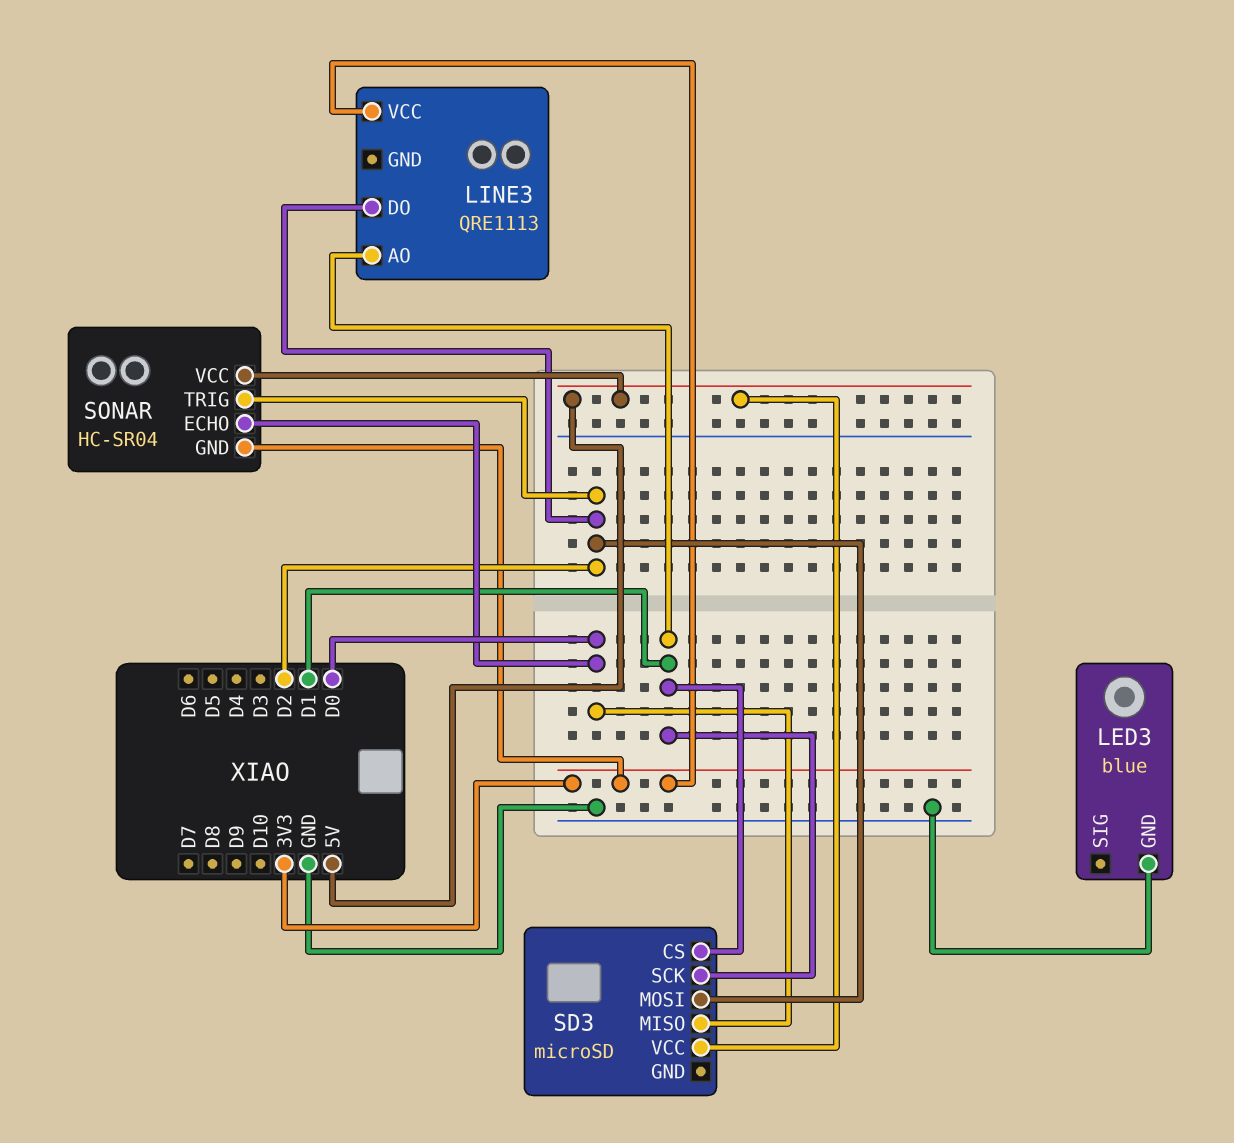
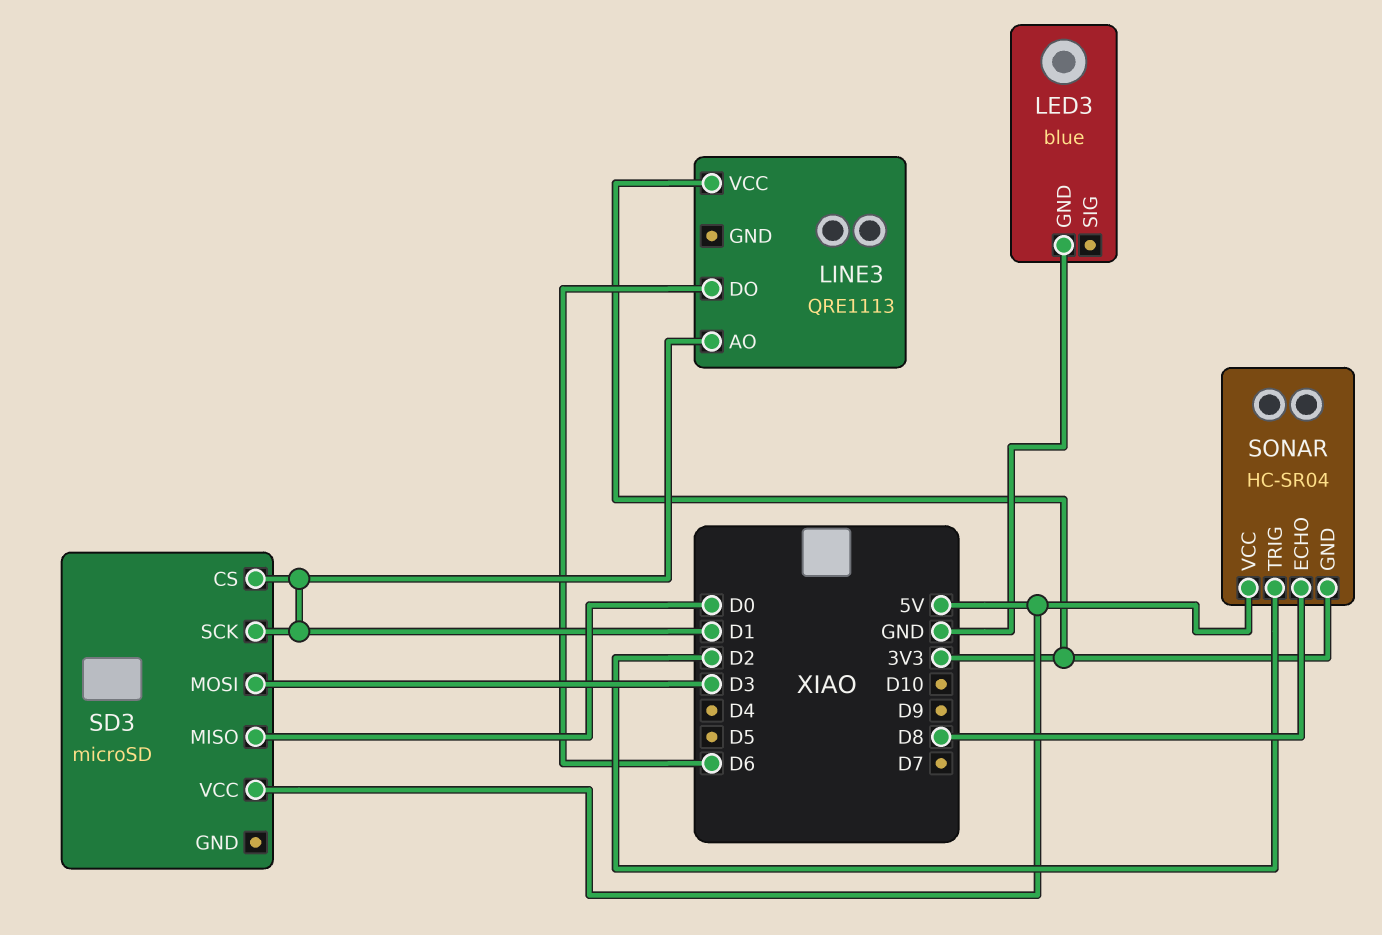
LINE3 pin DO: D2 -> D6
SD3 pin MOSI: D2 -> D3
SONAR pin ECHO: D0 -> D8

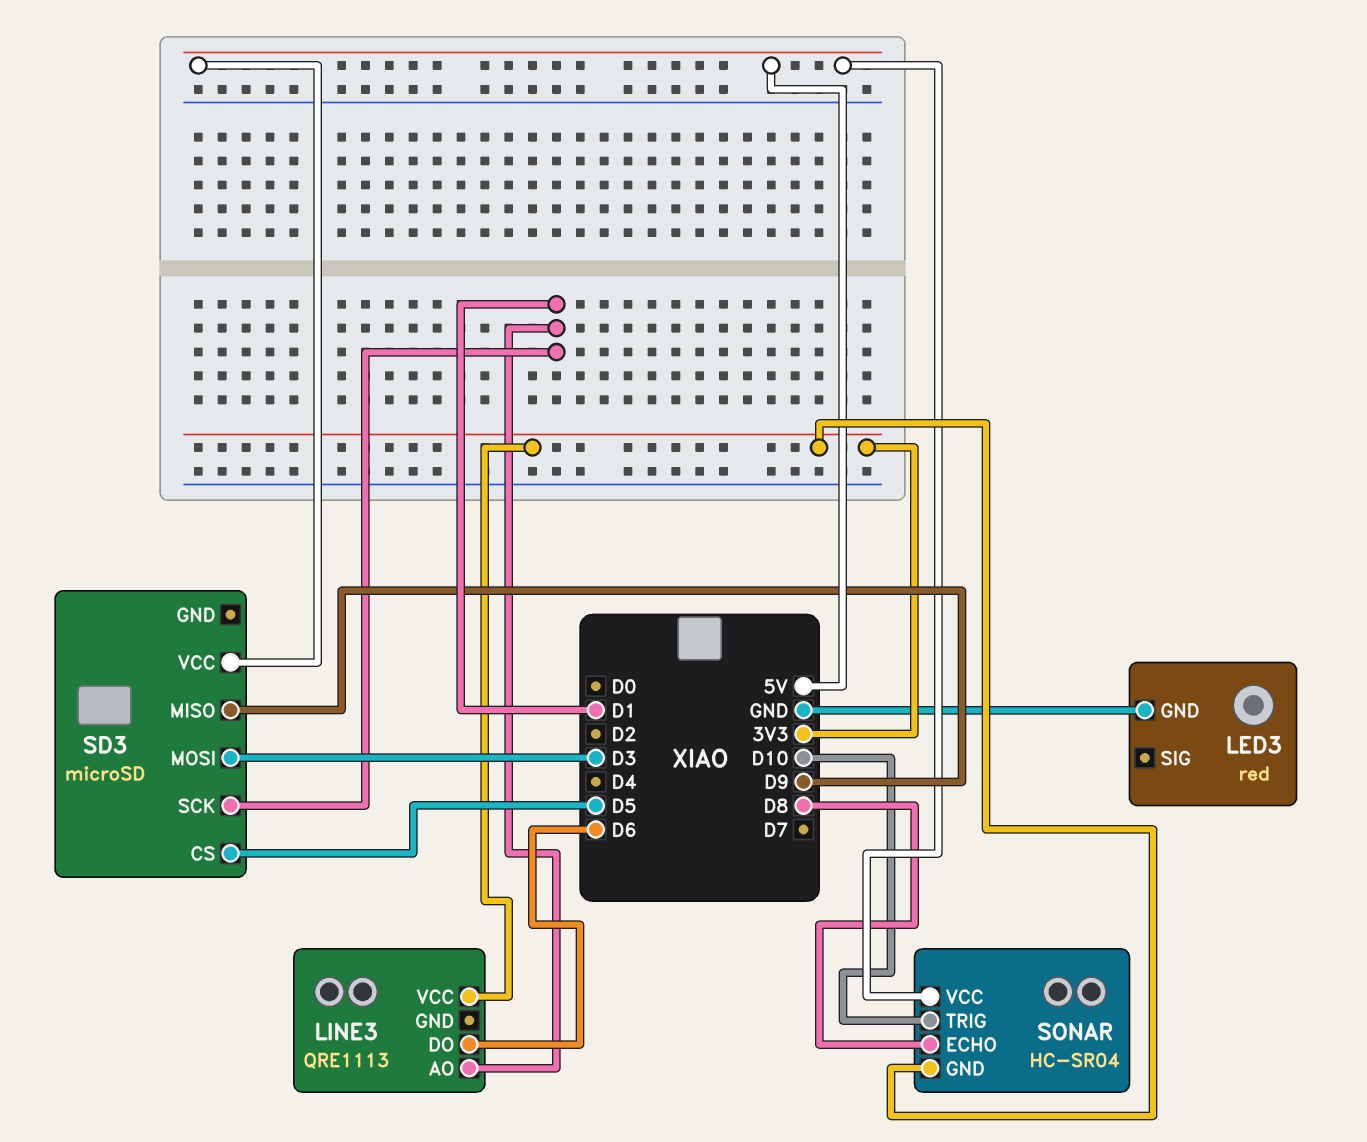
LED3: blue -> red
SD3 pin CS: D1 -> D5
SD3 pin MISO: D0 -> D9
SONAR pin TRIG: D2 -> D10

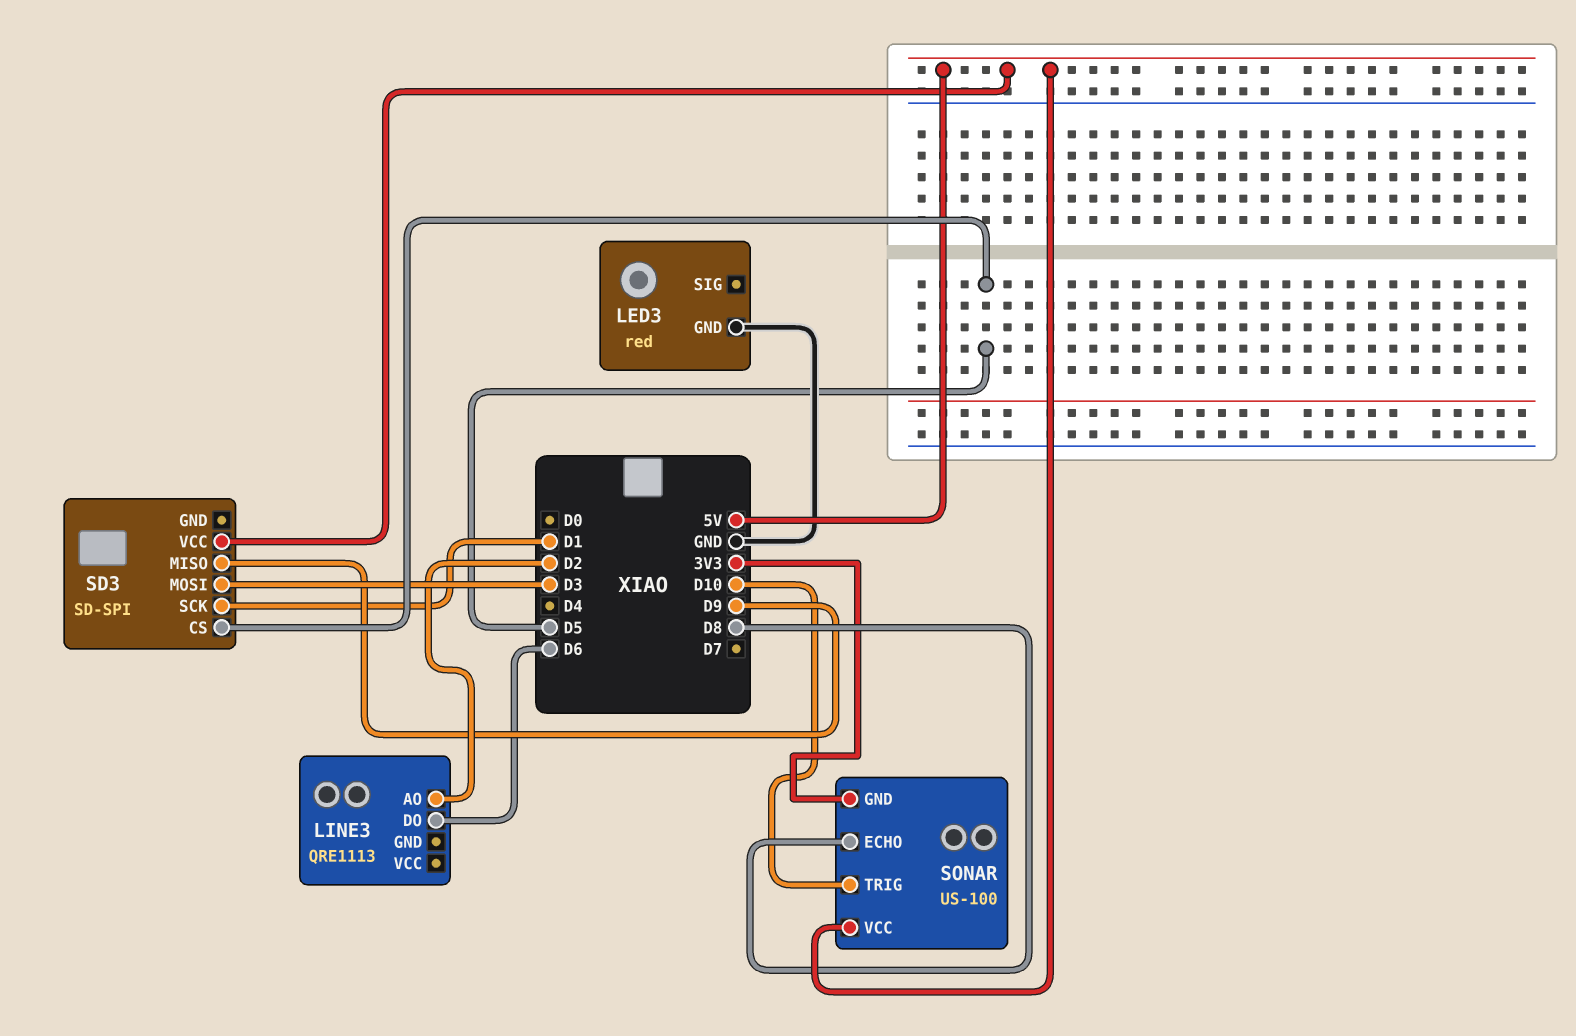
LINE3 pin AO: D1 -> D2
LINE3 pin VCC: 3V3 -> none
SD3: microSD -> SD-SPI
SONAR: HC-SR04 -> US-100

